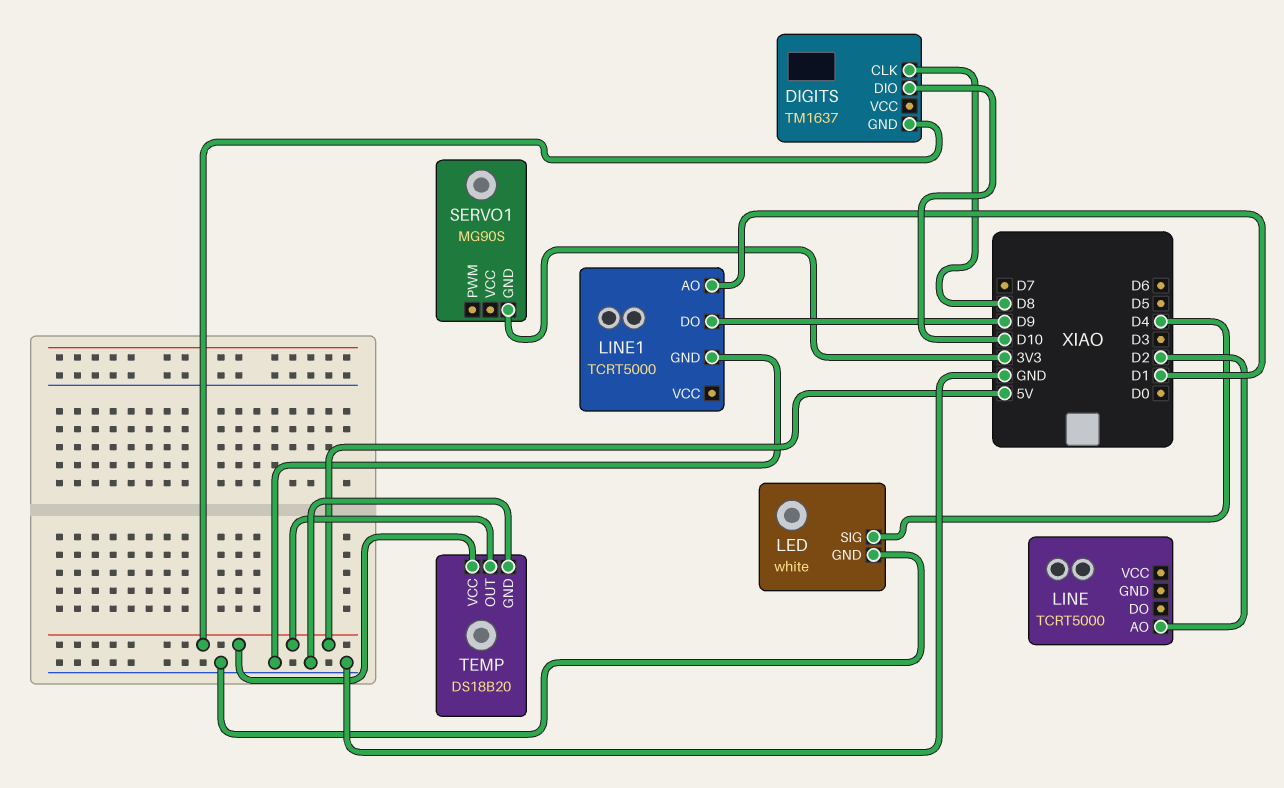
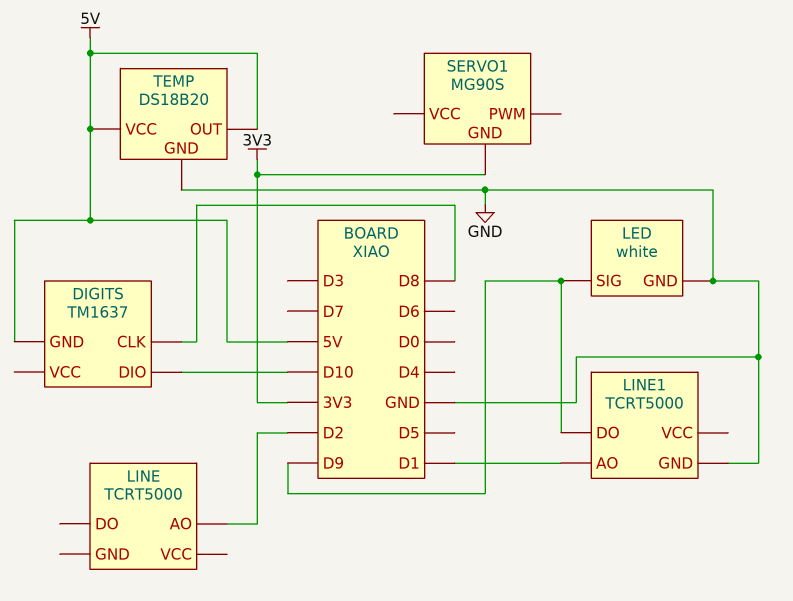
LED pin SIG: D4 -> D9

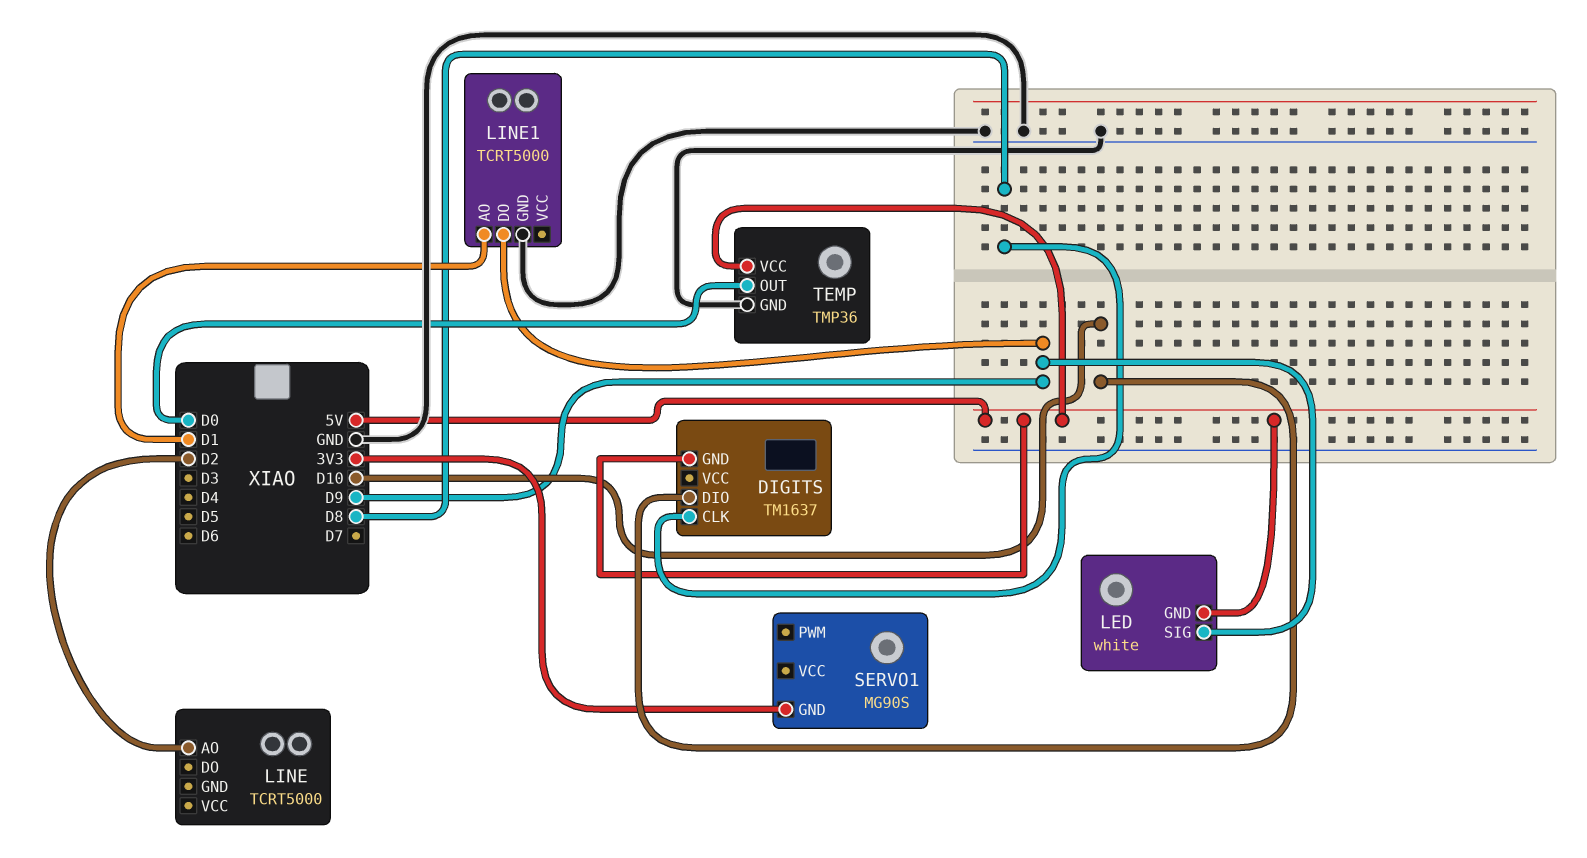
LED pin GND: GND -> 5V
TEMP: DS18B20 -> TMP36
TEMP pin OUT: 5V -> D0

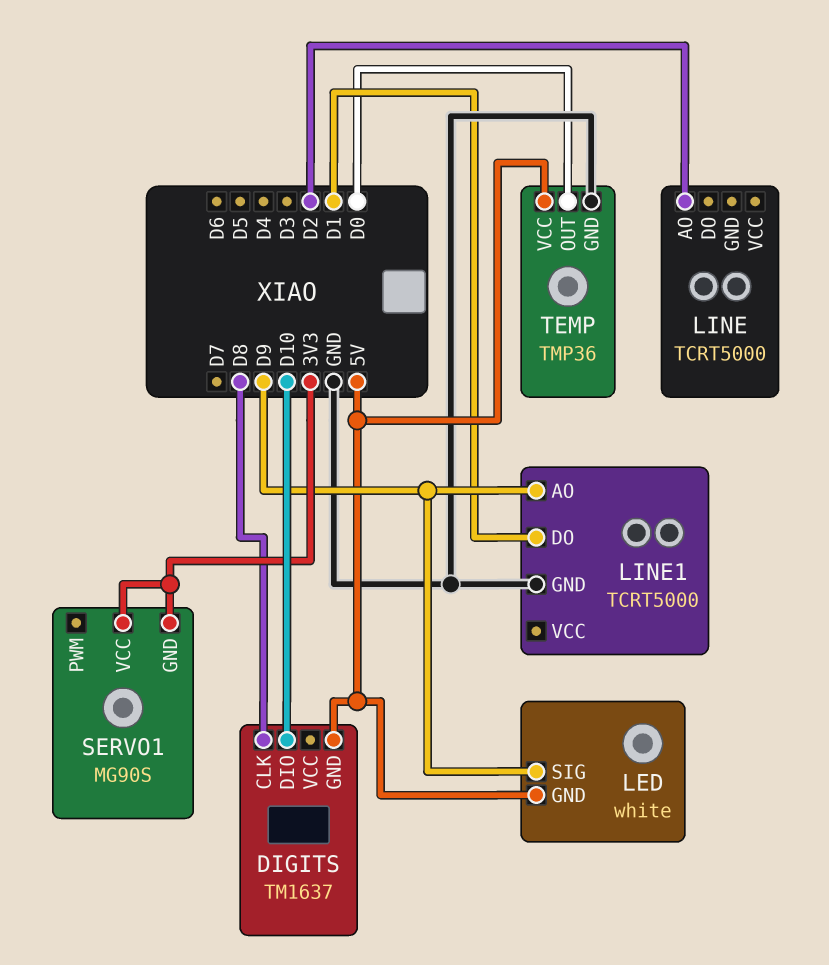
LINE1 pin AO: D1 -> D9
LINE1 pin DO: D9 -> D1
SERVO1 pin VCC: none -> 3V3

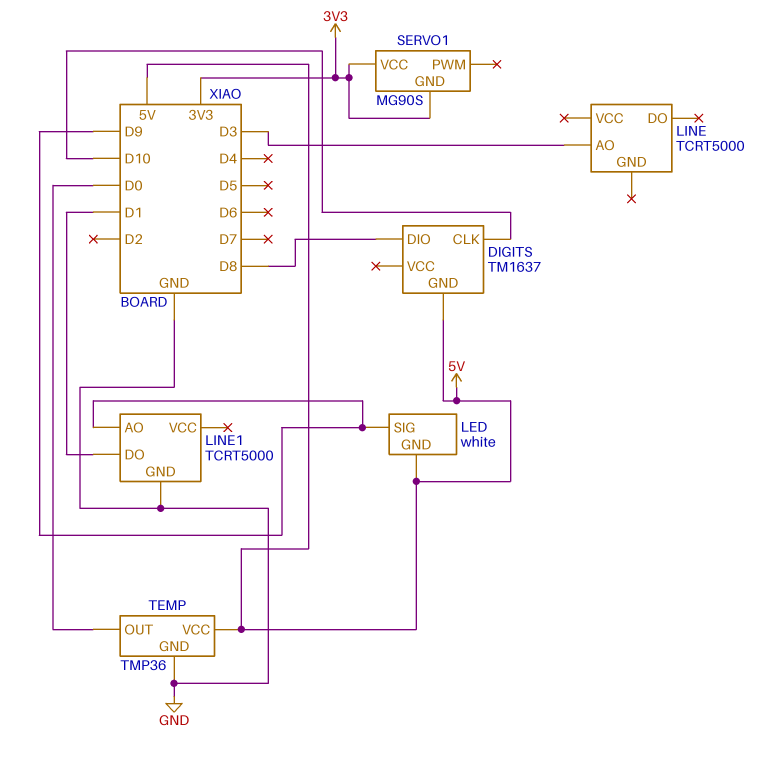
DIGITS pin CLK: D8 -> D10
DIGITS pin DIO: D10 -> D8
LINE pin AO: D2 -> D3

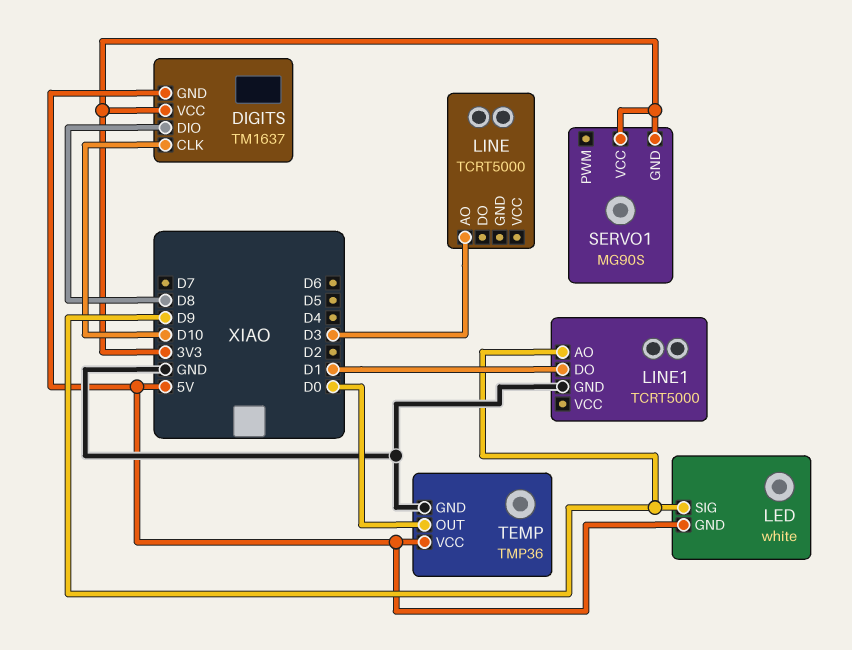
DIGITS pin VCC: none -> 3V3

